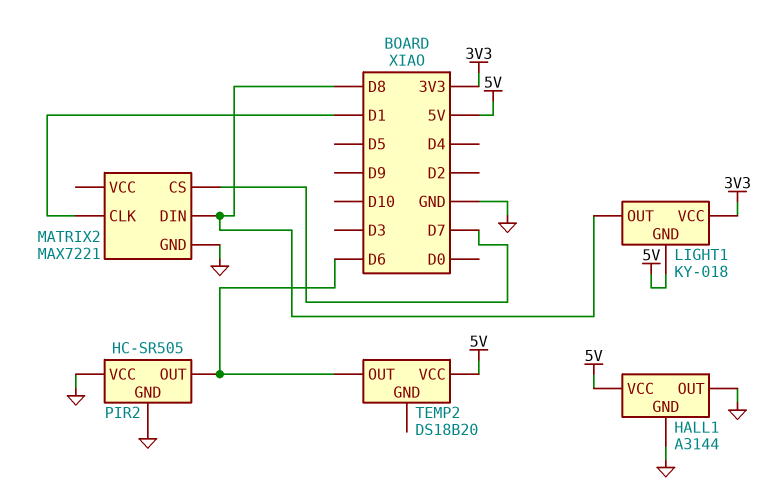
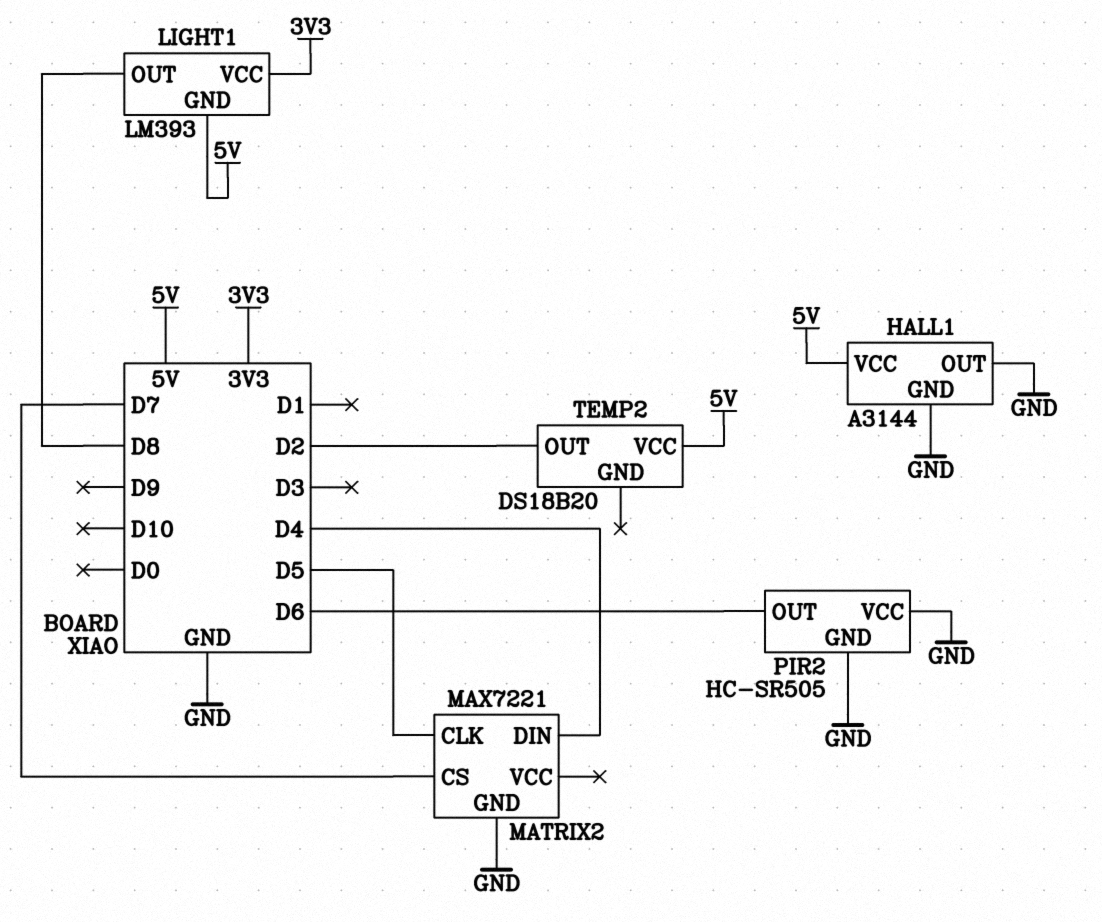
LIGHT1: KY-018 -> LM393
MATRIX2 pin CLK: D1 -> D5
MATRIX2 pin DIN: D8 -> D4
TEMP2 pin OUT: D6 -> D2

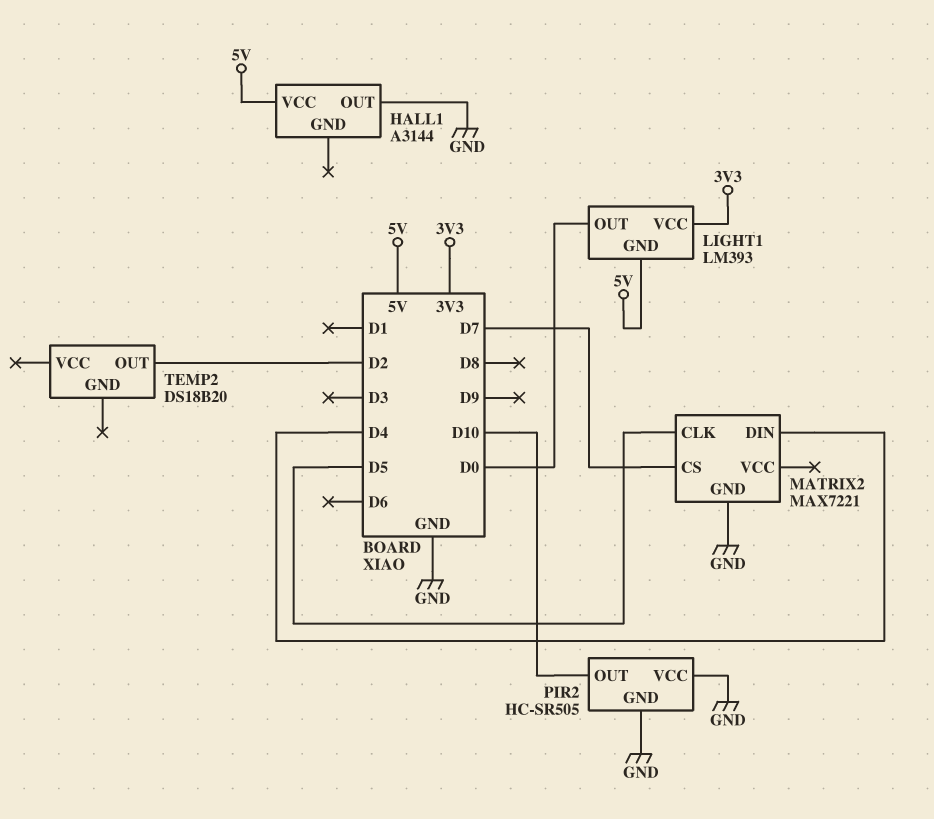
HALL1 pin GND: GND -> none
LIGHT1 pin OUT: D8 -> D0
PIR2 pin OUT: D6 -> D10
TEMP2 pin VCC: 5V -> none

